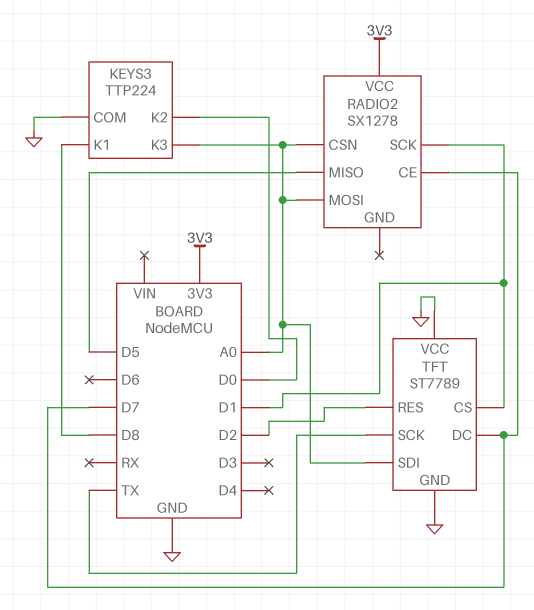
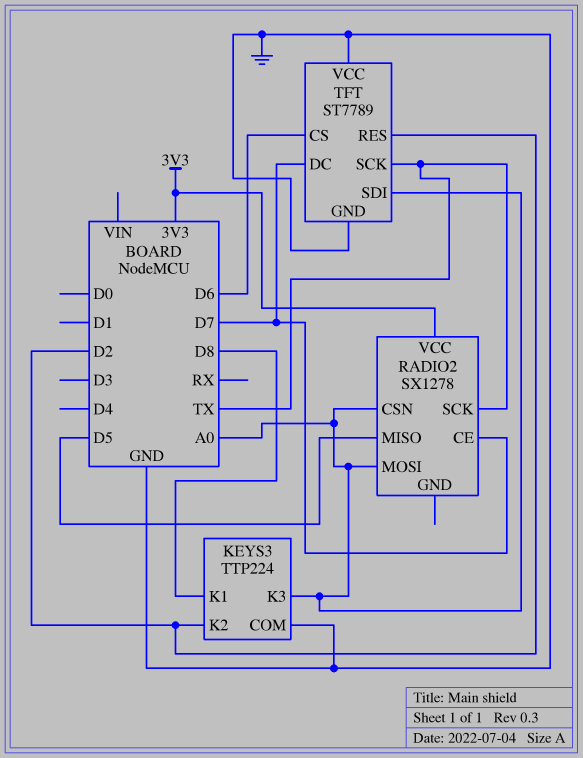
KEYS3 pin K2: D0 -> D2
RADIO2 pin SCK: D1 -> TX
TFT pin CS: D1 -> D6

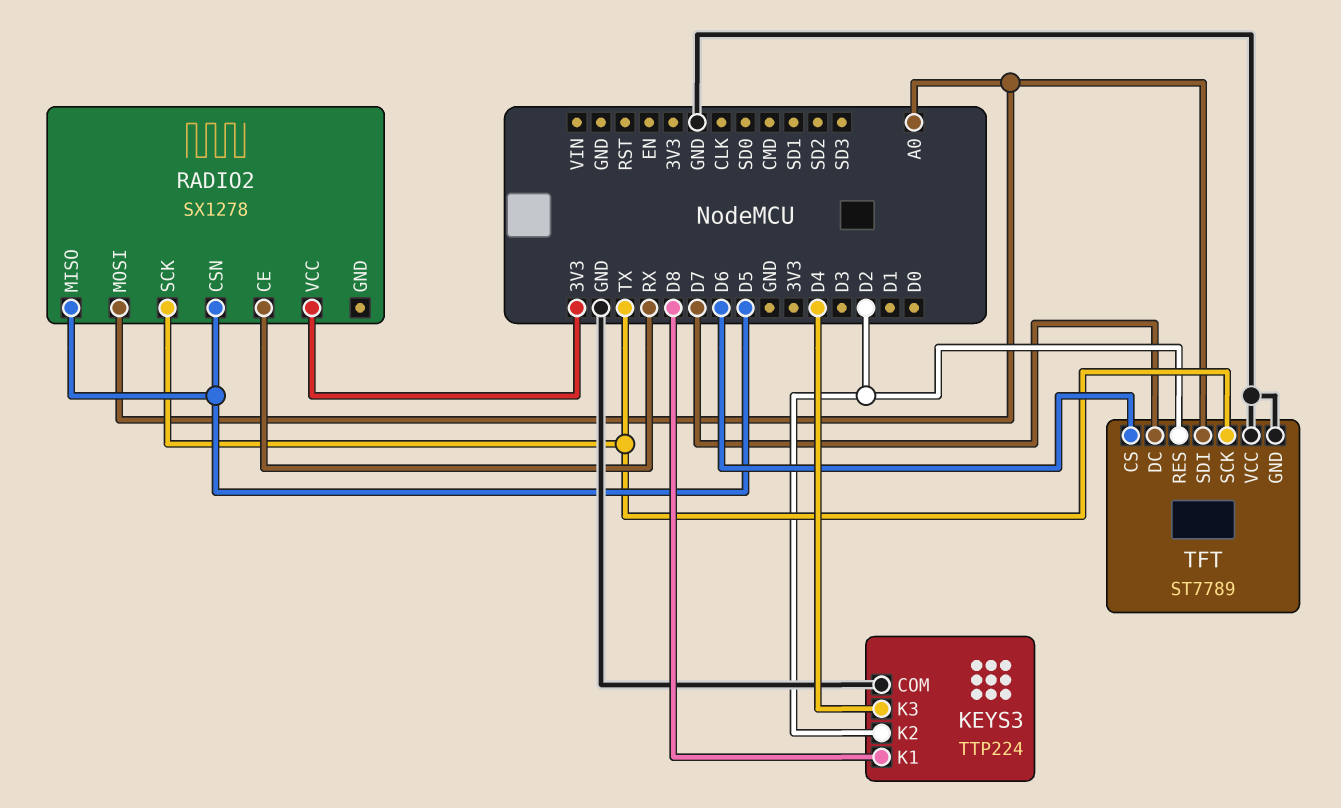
KEYS3 pin K3: A0 -> D4
RADIO2 pin CE: D7 -> RX
RADIO2 pin CSN: A0 -> D5

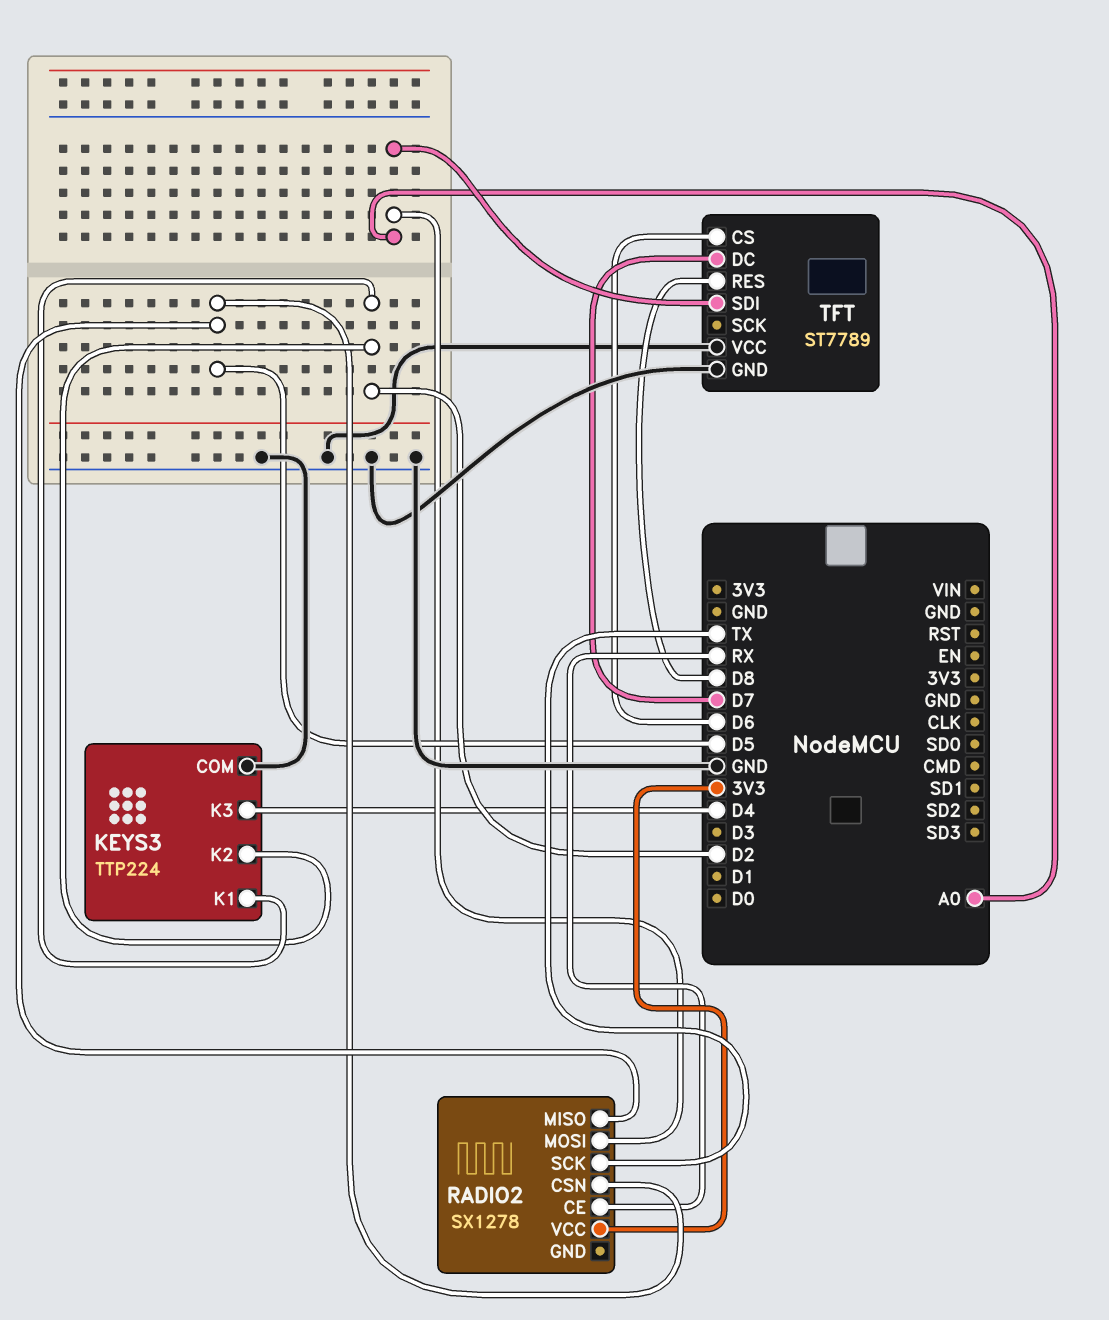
KEYS3 pin K1: D8 -> D2
TFT pin RES: D2 -> D8
TFT pin SCK: TX -> none

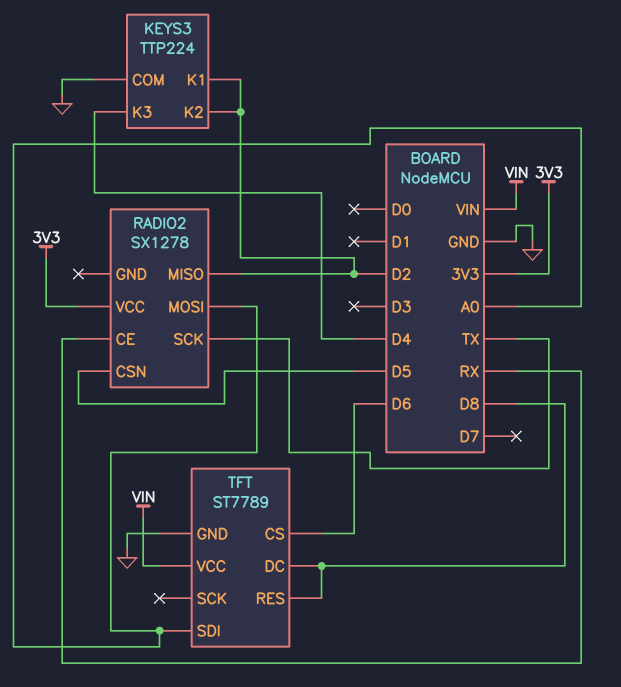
RADIO2 pin MISO: D5 -> D2
TFT pin DC: D7 -> D8
TFT pin VCC: GND -> VIN

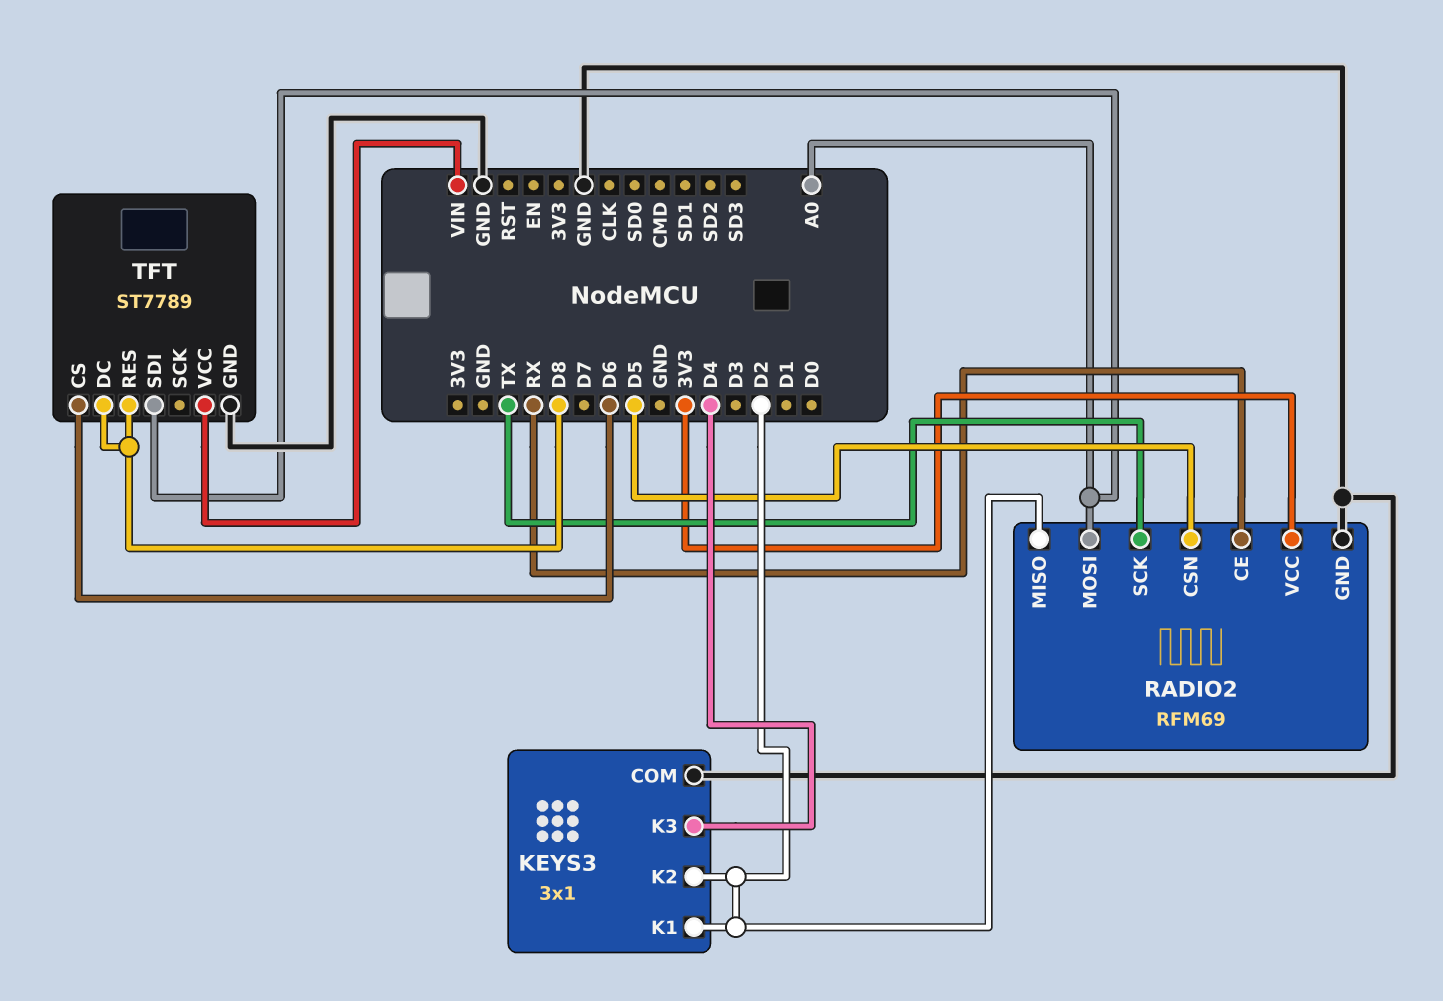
KEYS3: TTP224 -> 3x1
RADIO2: SX1278 -> RFM69
RADIO2 pin GND: none -> GND

